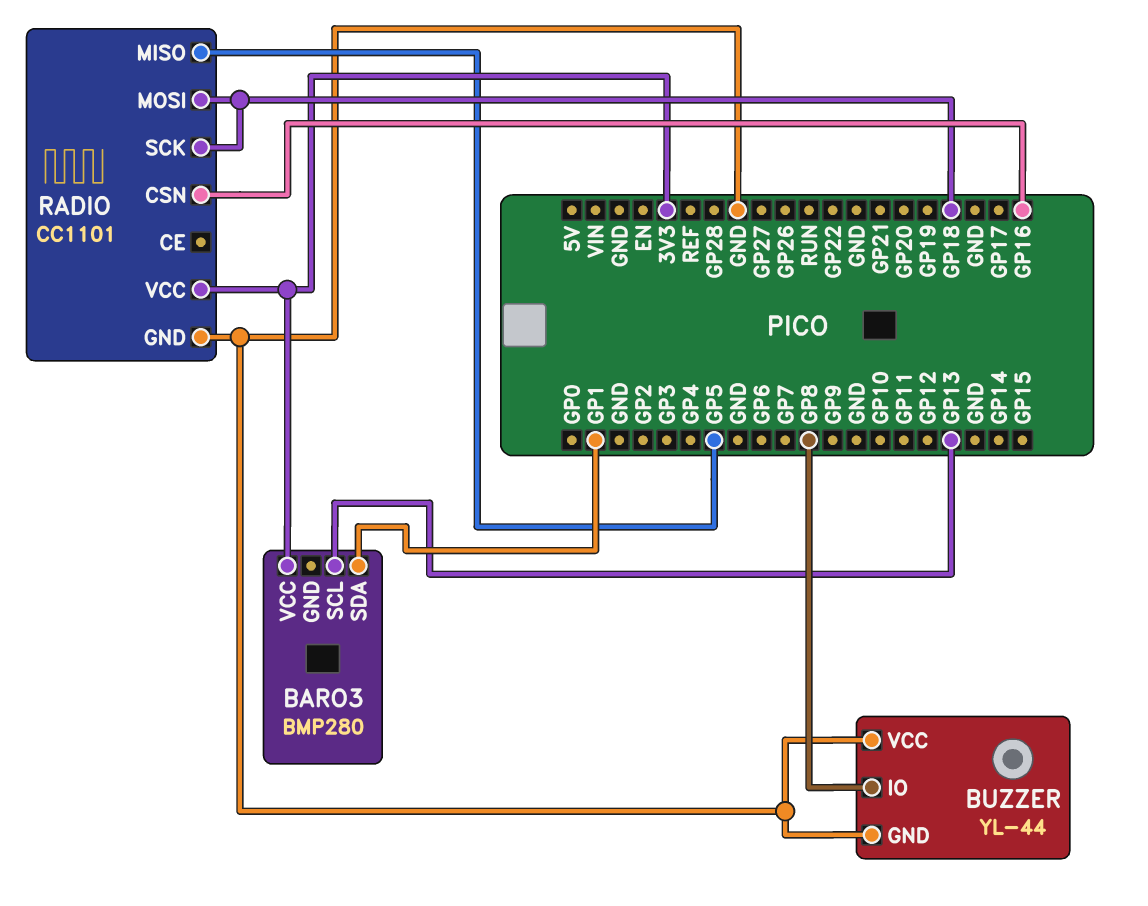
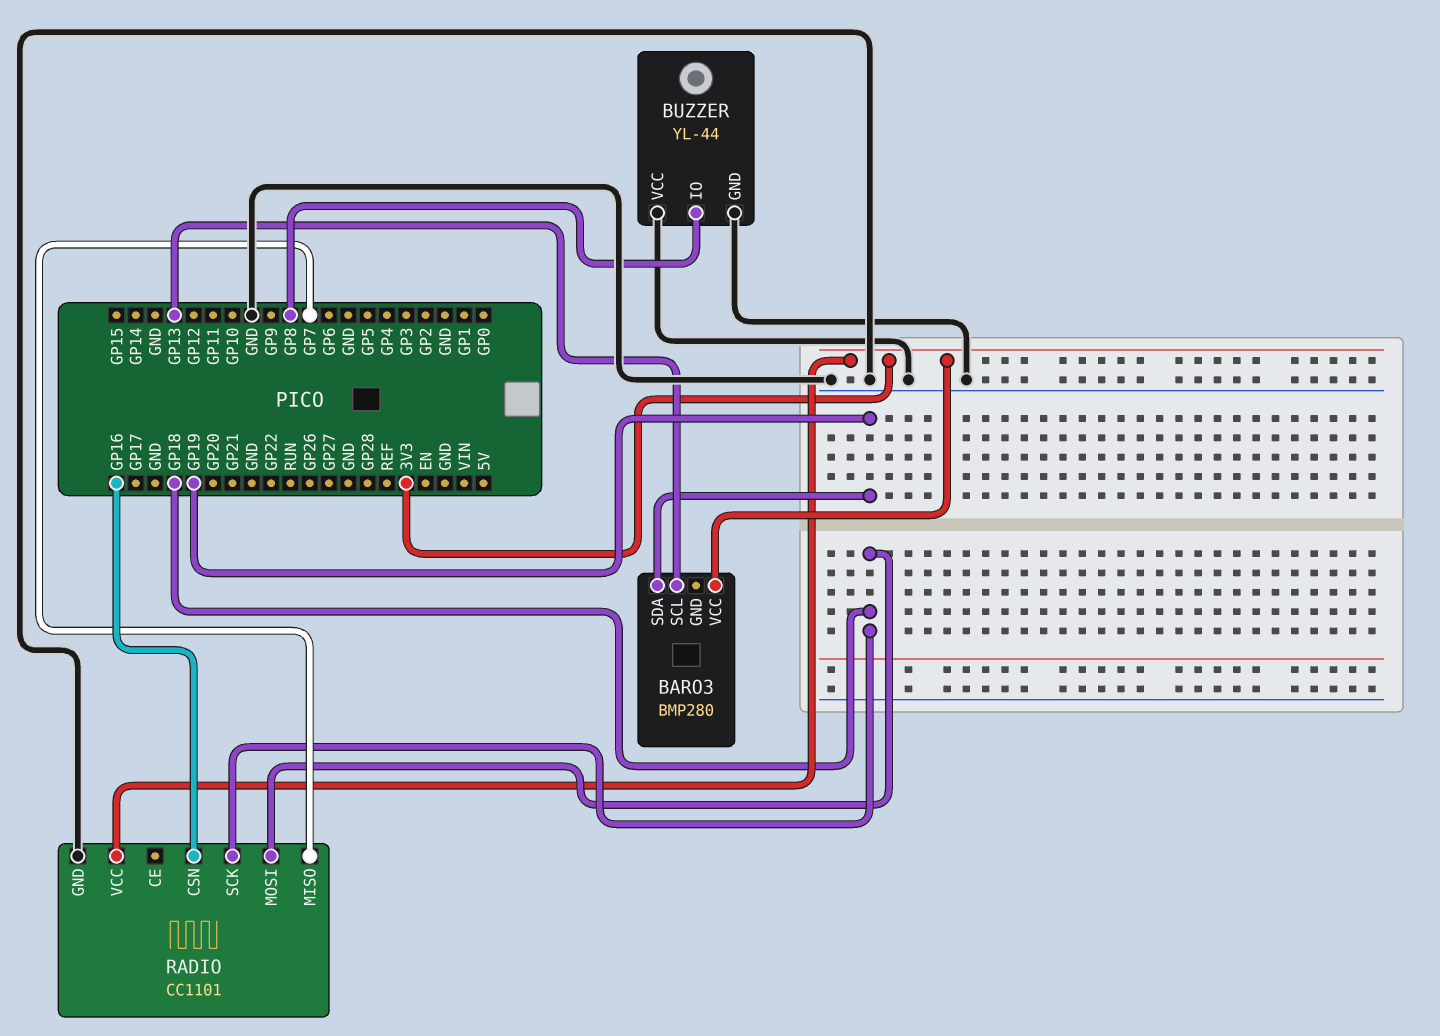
BARO3 pin SDA: GP1 -> GP19
RADIO pin MISO: GP5 -> GP7

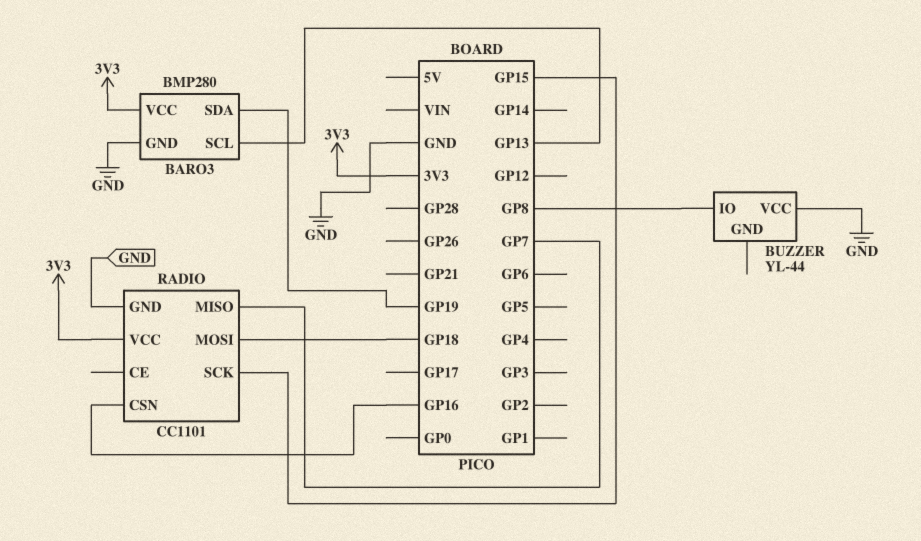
BARO3 pin GND: none -> GND
BUZZER pin GND: GND -> none
RADIO pin SCK: GP18 -> GP15

